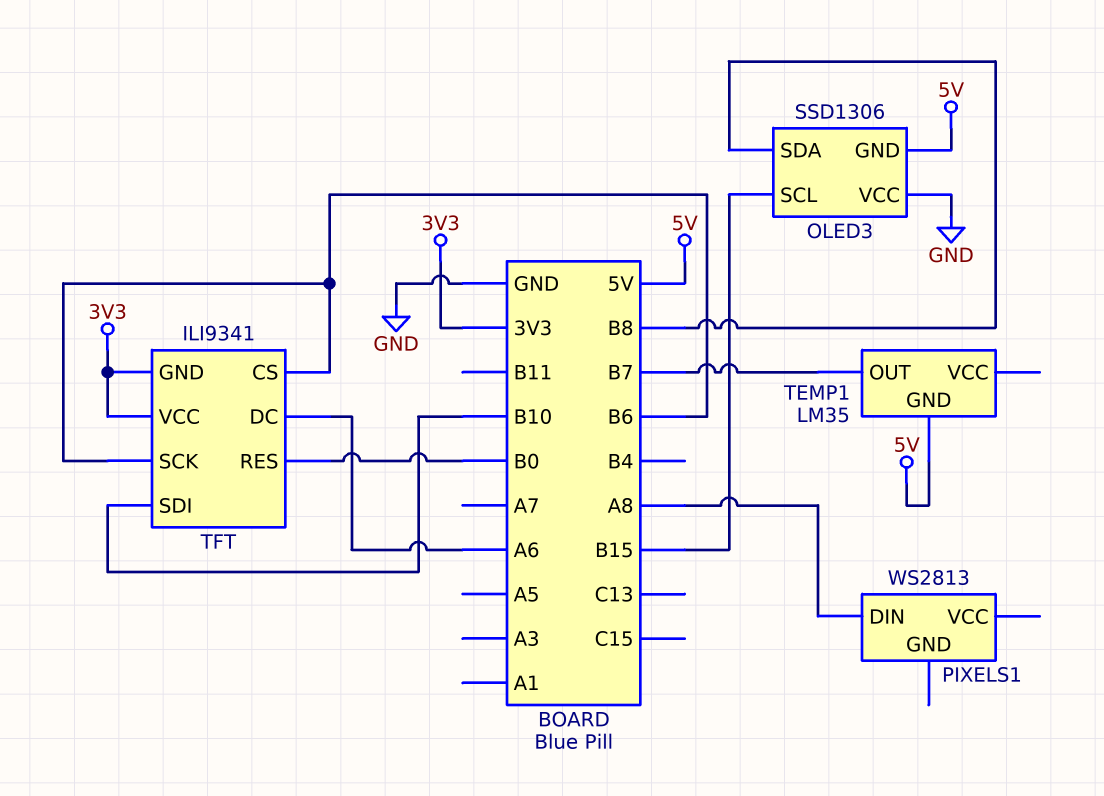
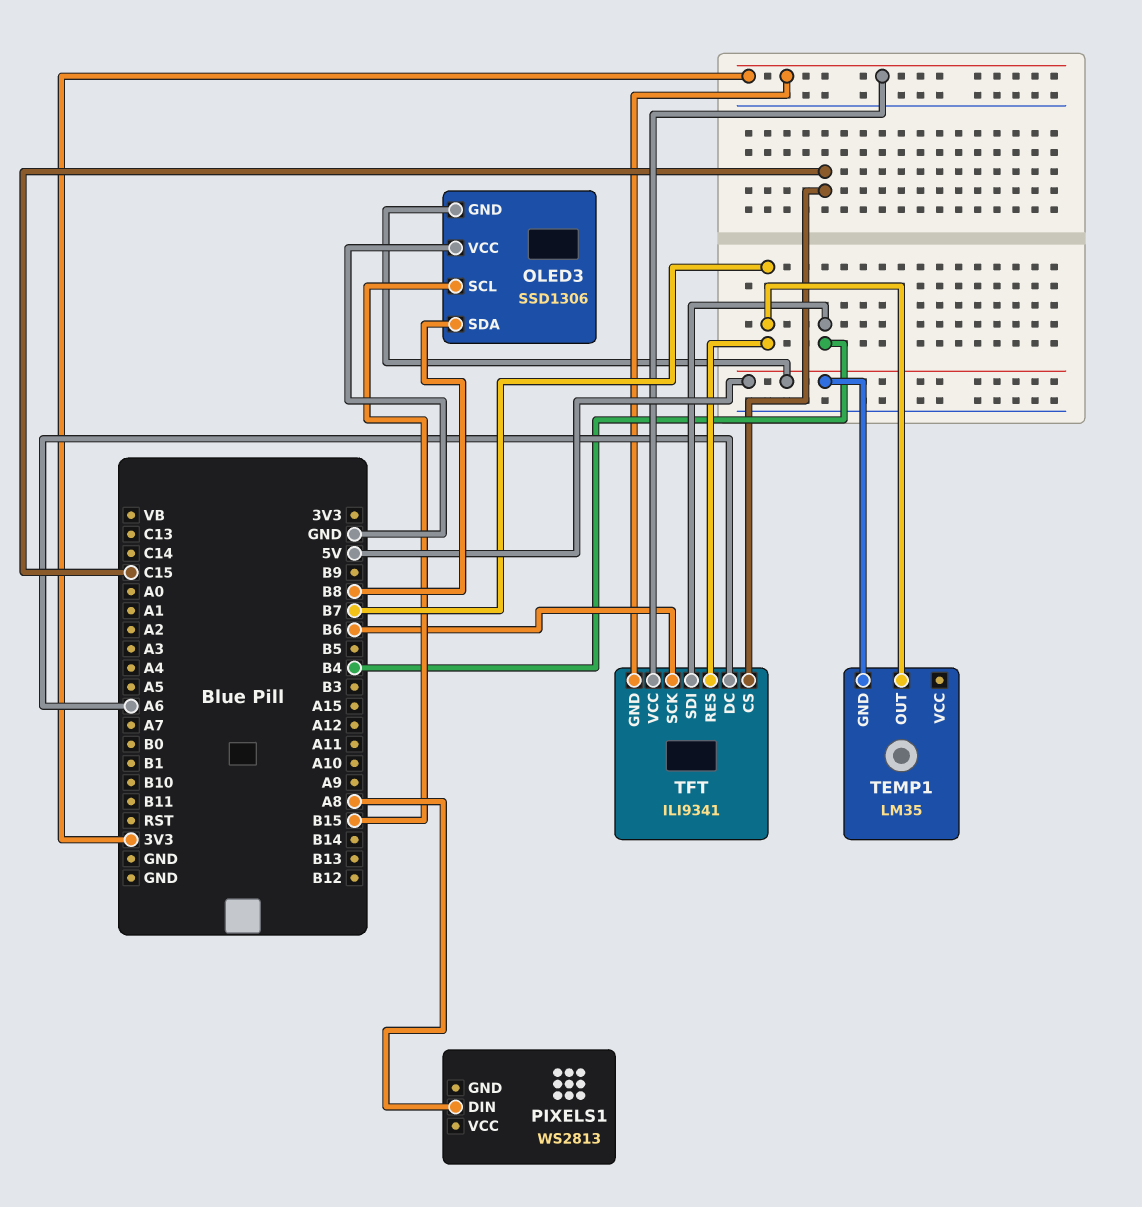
TFT pin CS: B6 -> C15
TFT pin RES: B0 -> B7
TFT pin SDI: B10 -> B4

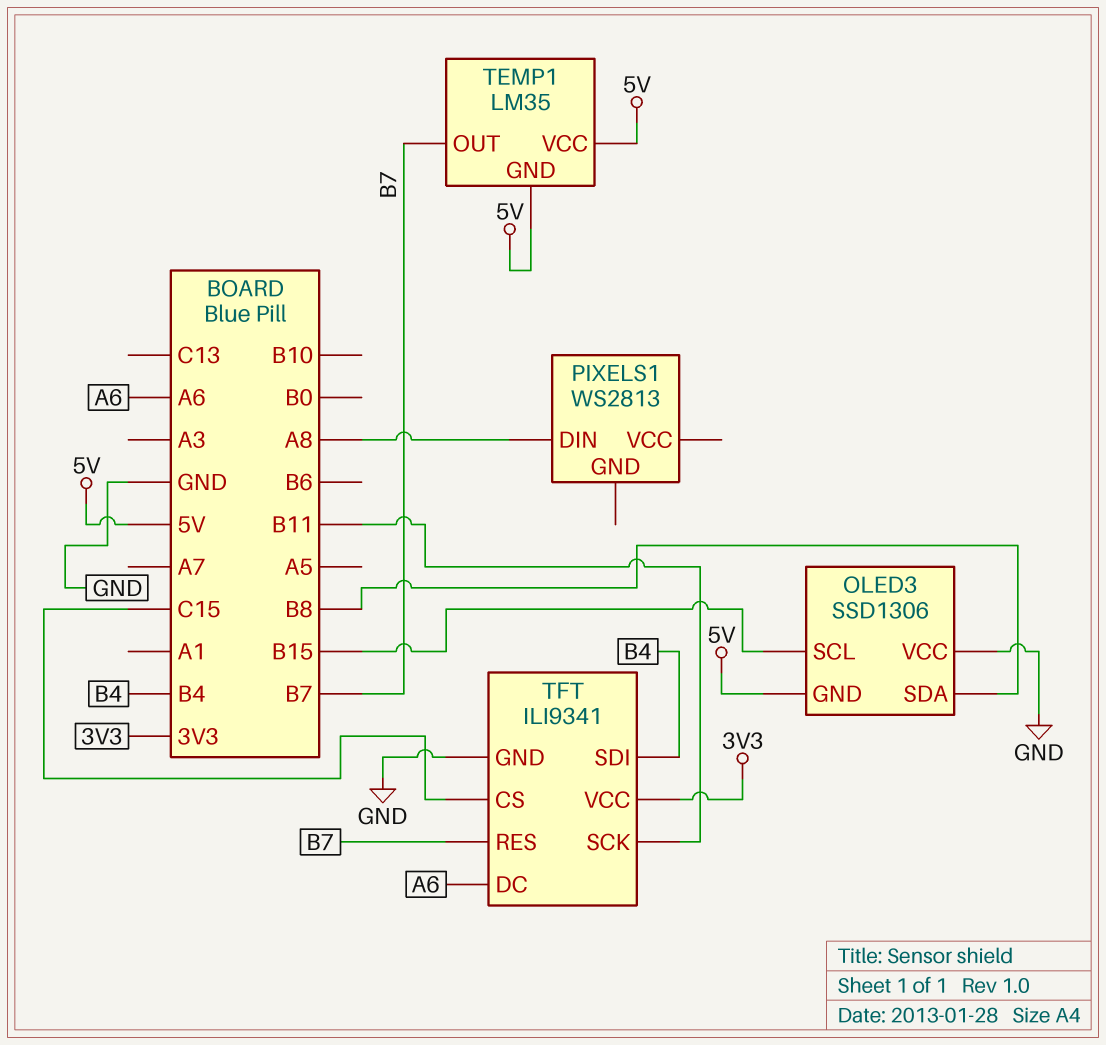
TEMP1 pin VCC: none -> 5V
TFT pin GND: 3V3 -> GND
TFT pin SCK: B6 -> B11

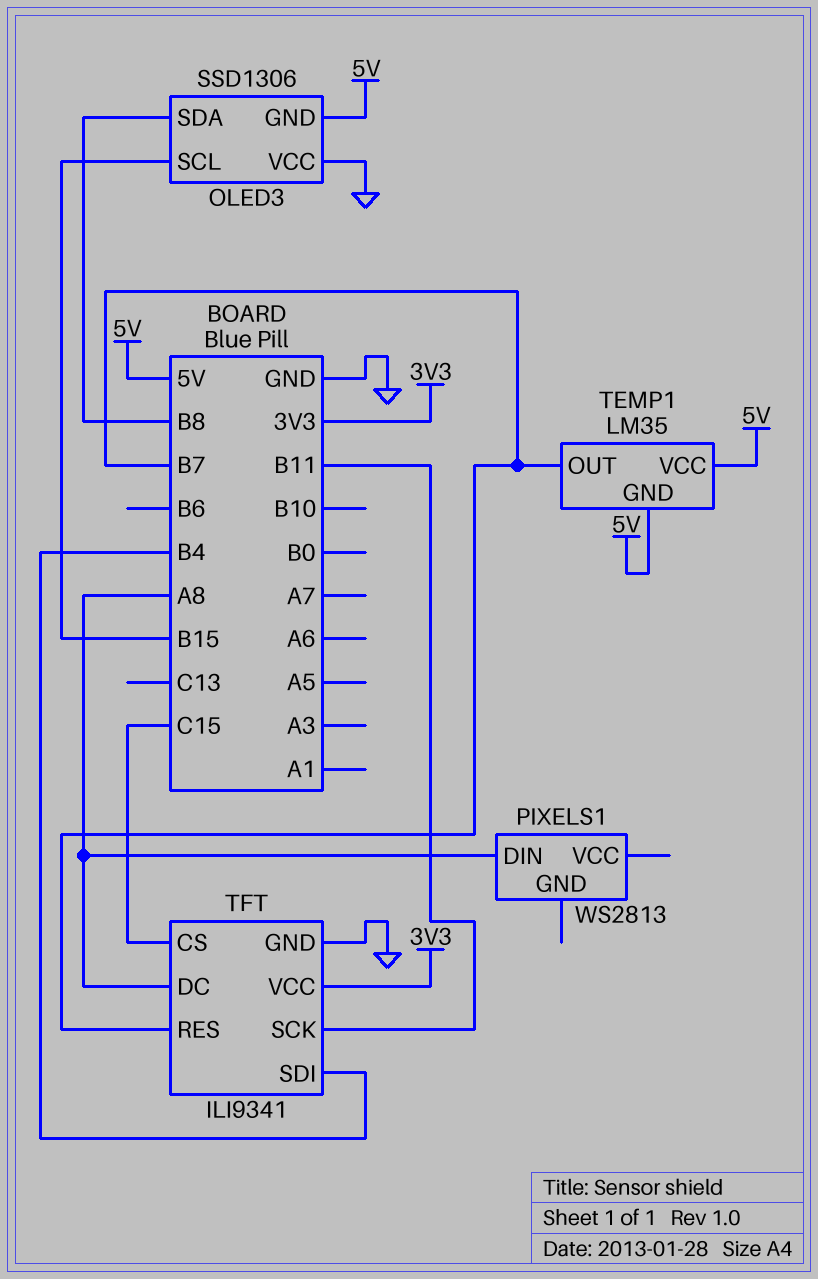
TFT pin DC: A6 -> A8

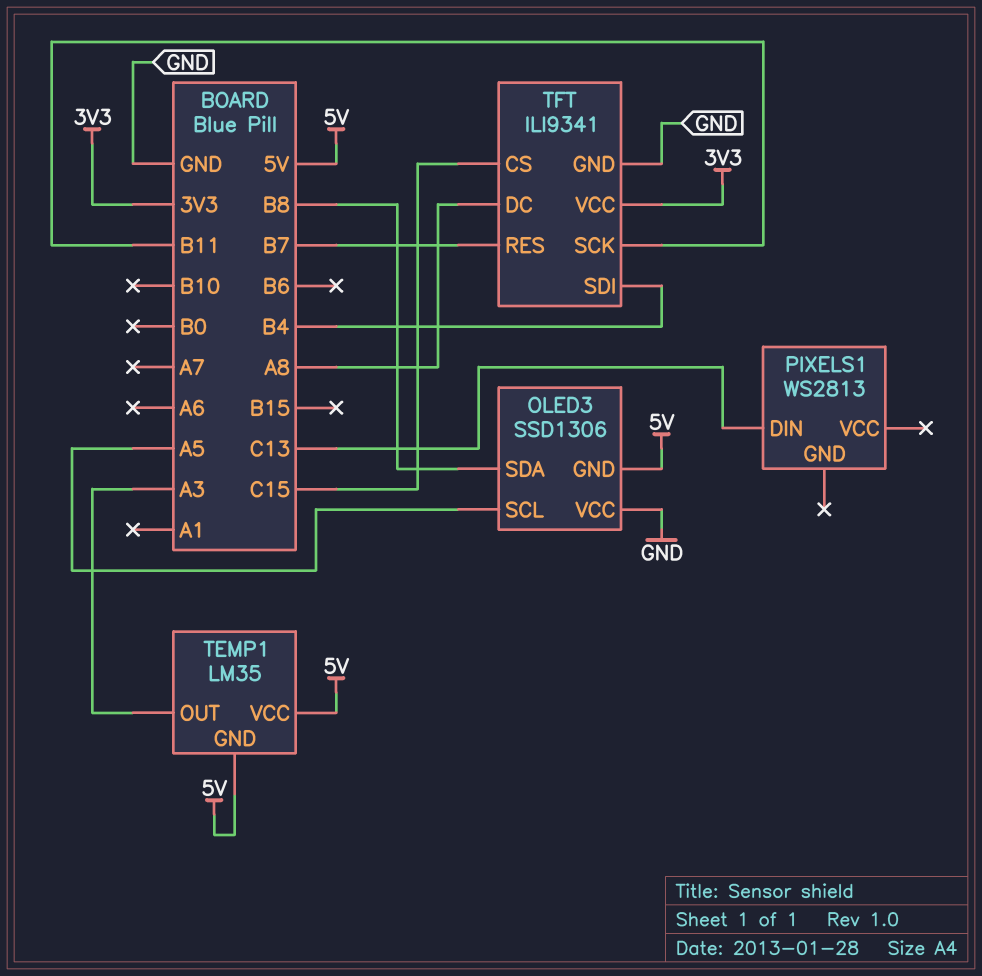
OLED3 pin SCL: B15 -> A5
PIXELS1 pin DIN: A8 -> C13
TEMP1 pin OUT: B7 -> A3

